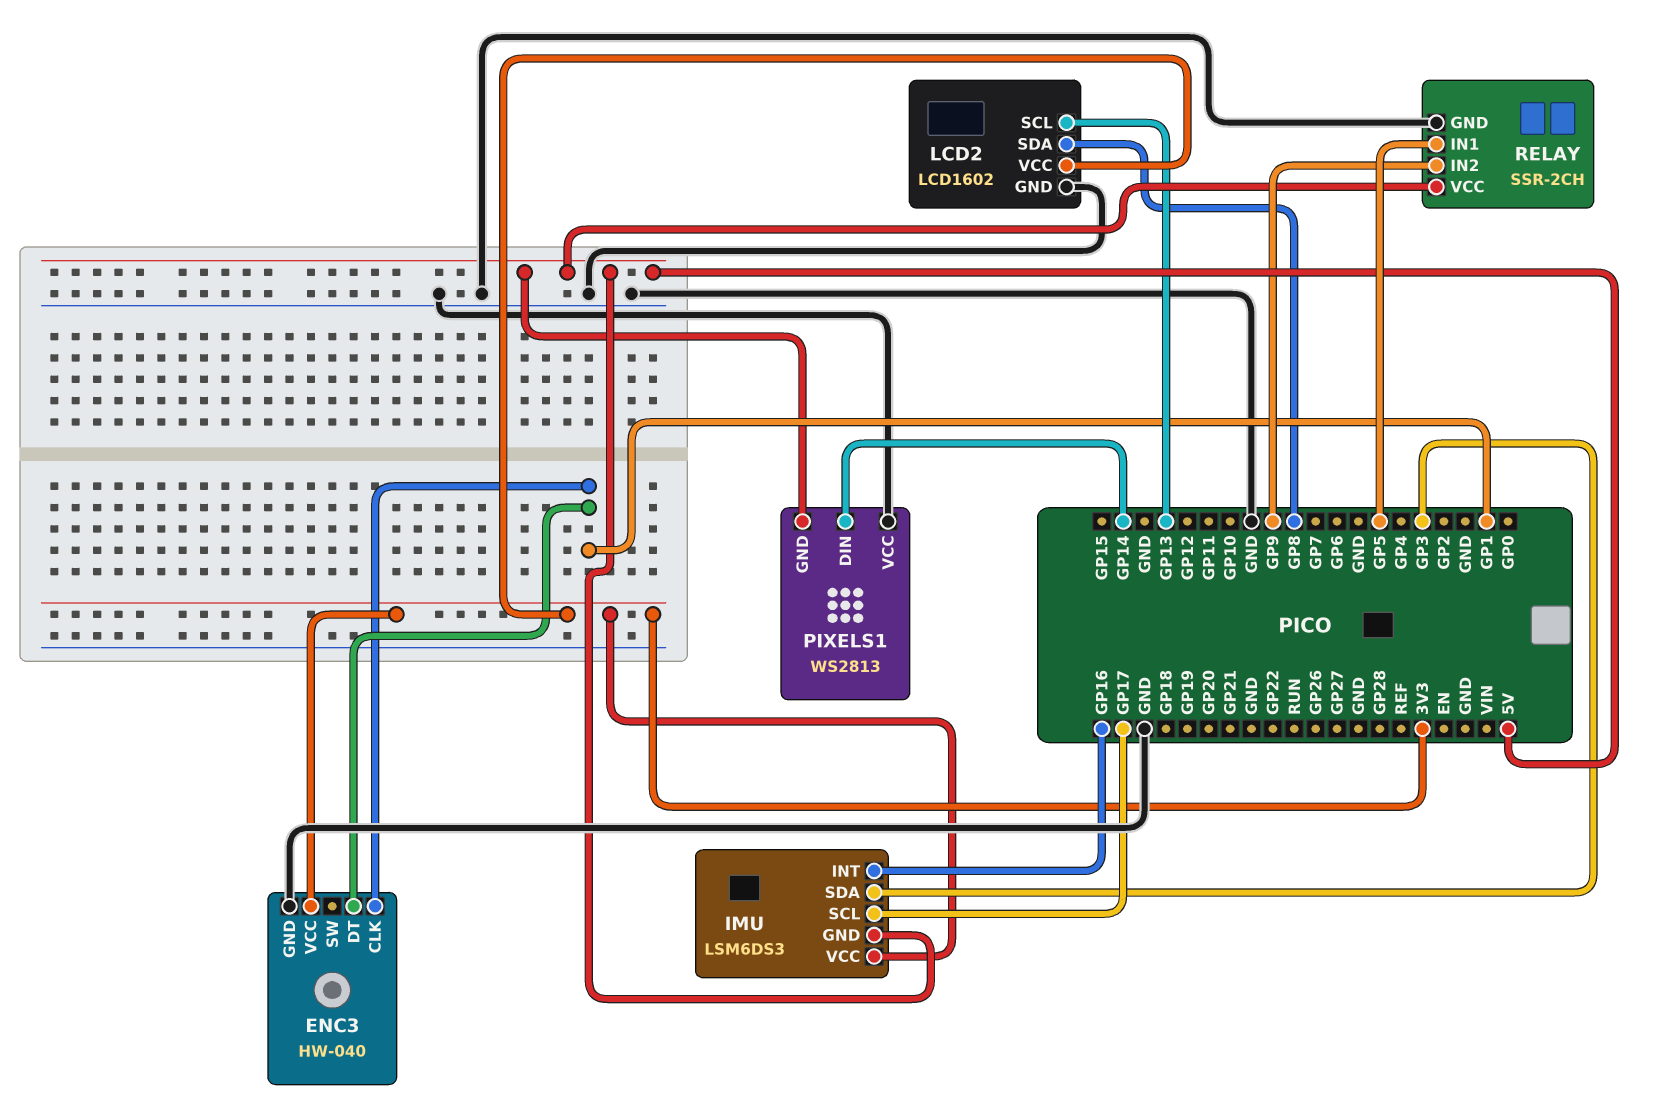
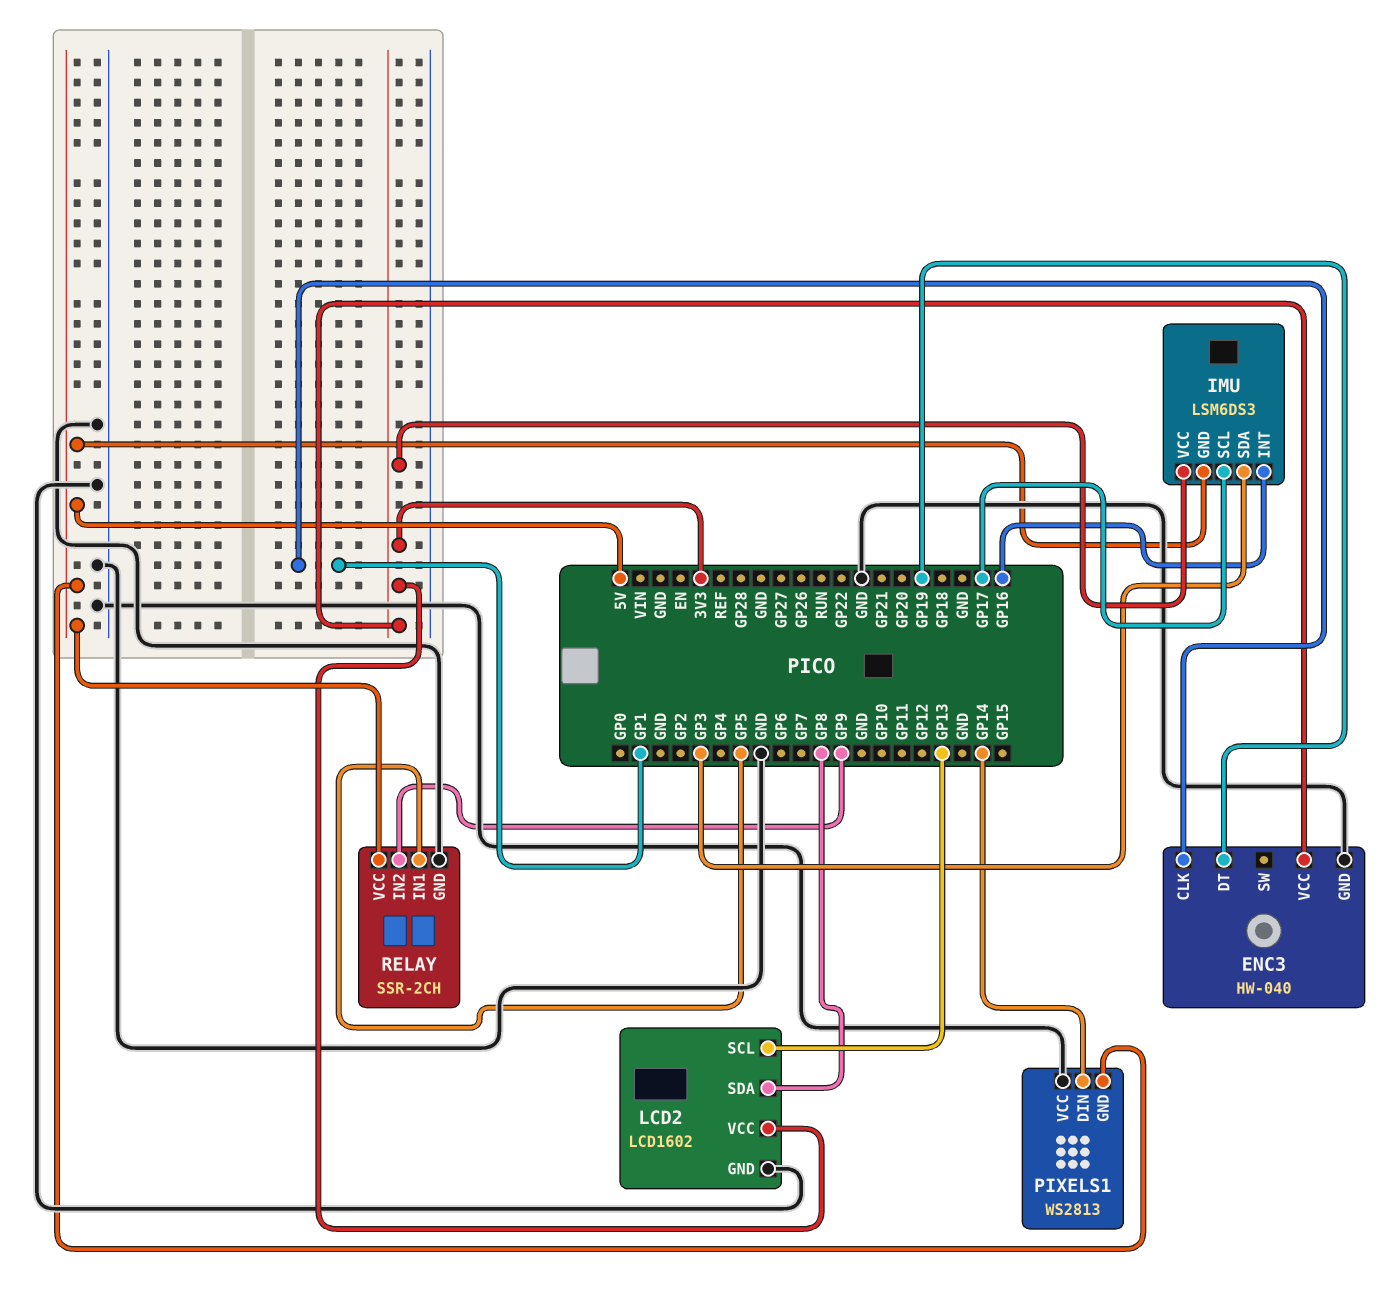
ENC3 pin DT: GP1 -> GP19

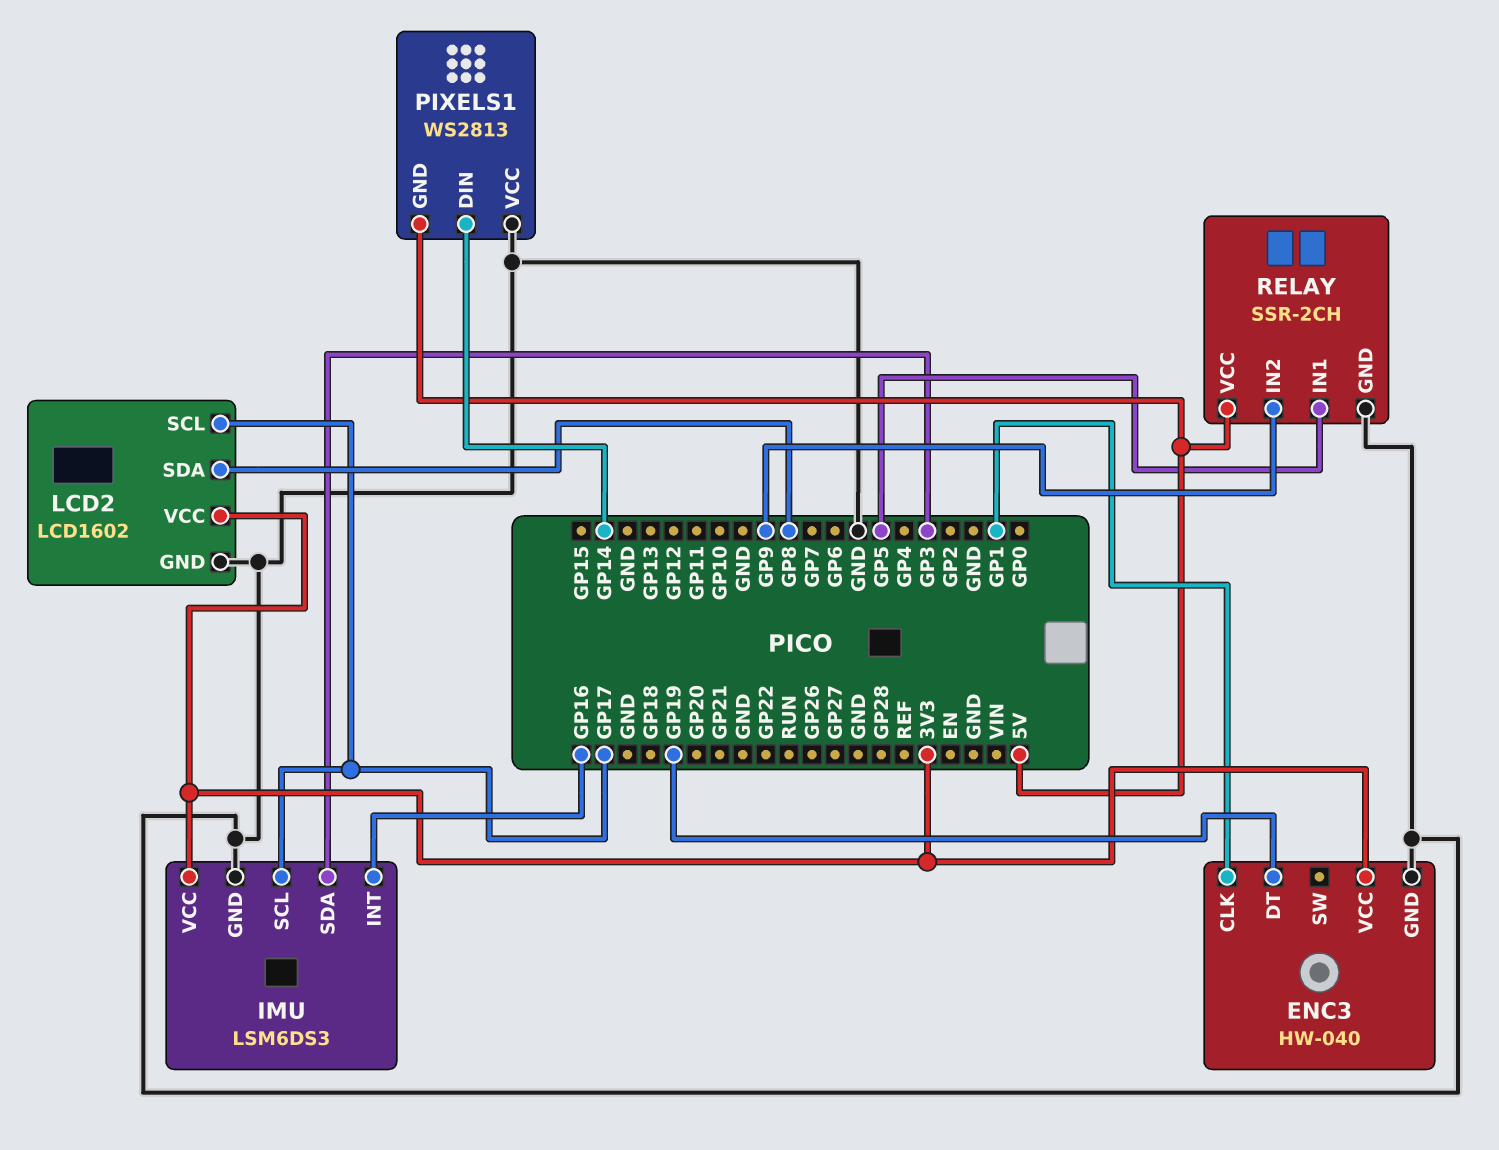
IMU pin GND: 5V -> GND
LCD2 pin SCL: GP13 -> GP17

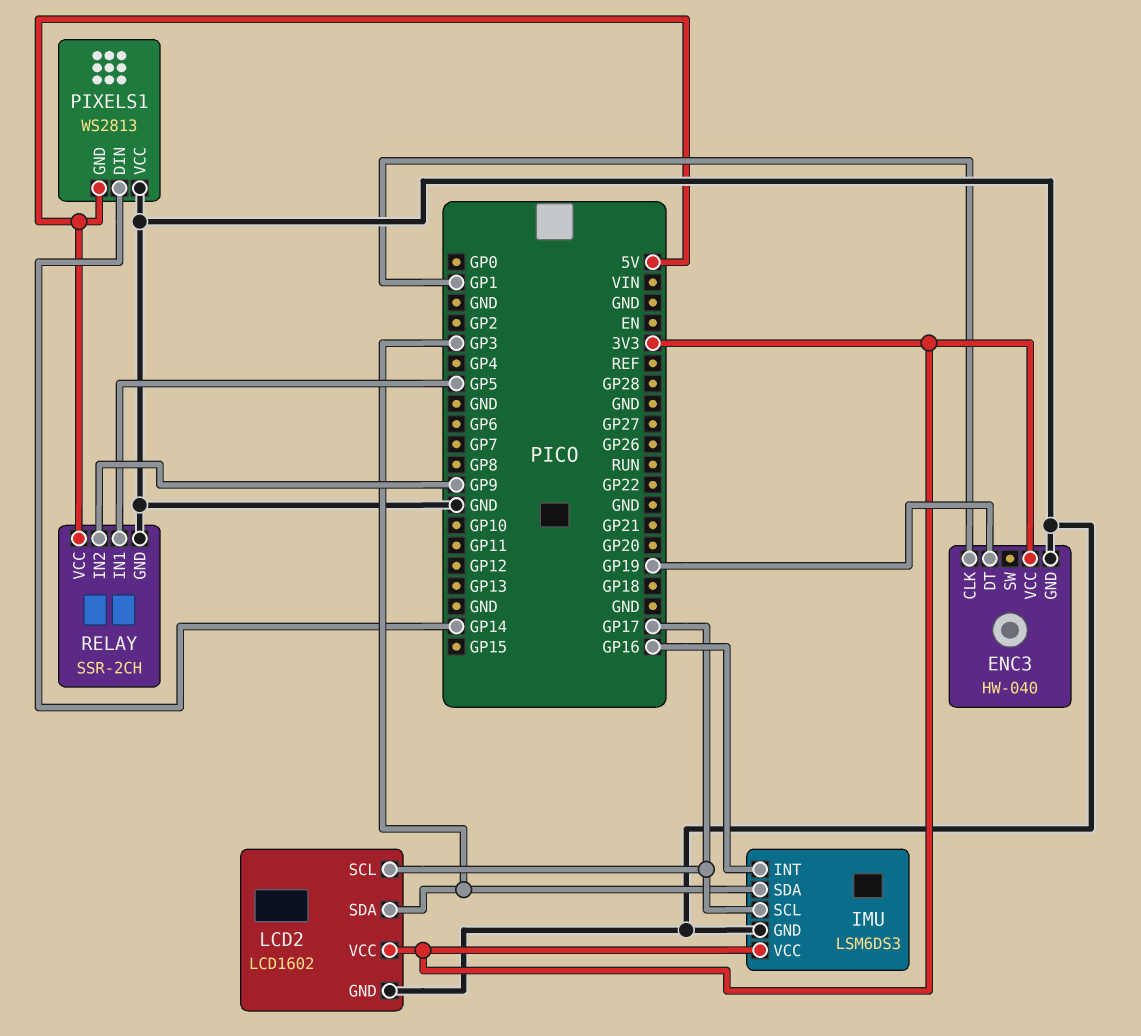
LCD2 pin SDA: GP8 -> GP3

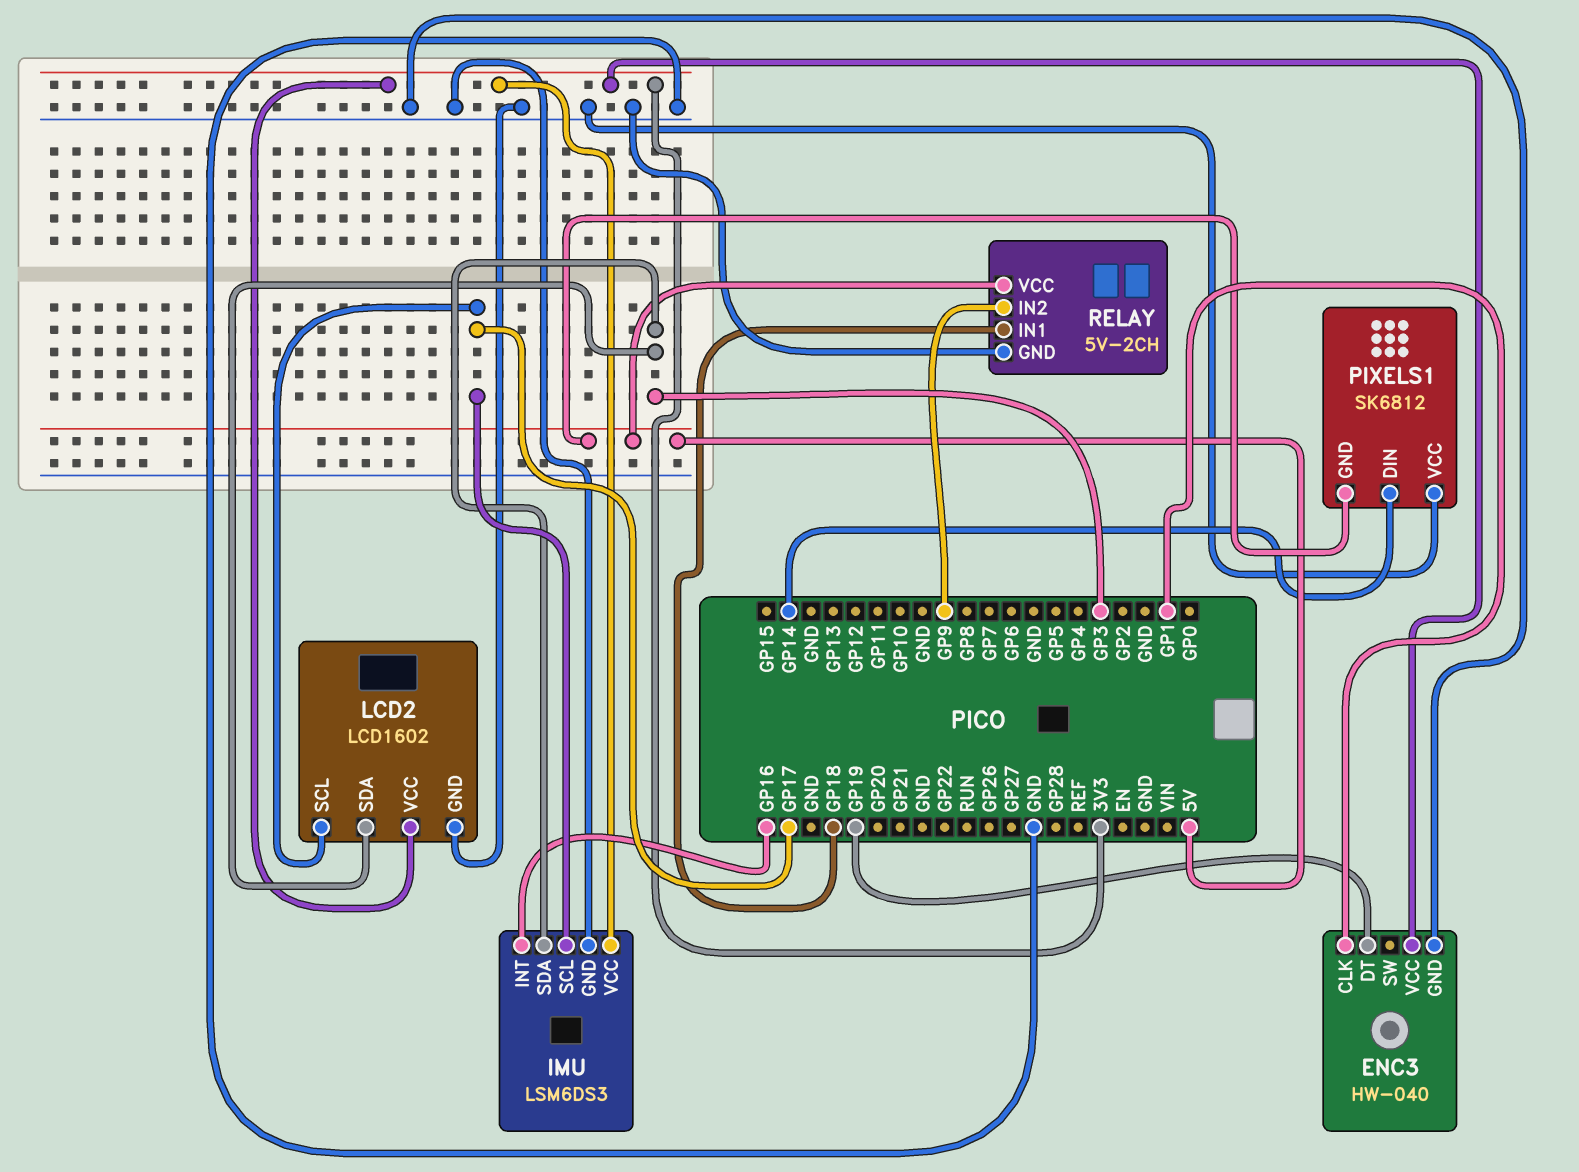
PIXELS1: WS2813 -> SK6812
RELAY: SSR-2CH -> 5V-2CH
RELAY pin IN1: GP5 -> GP18

